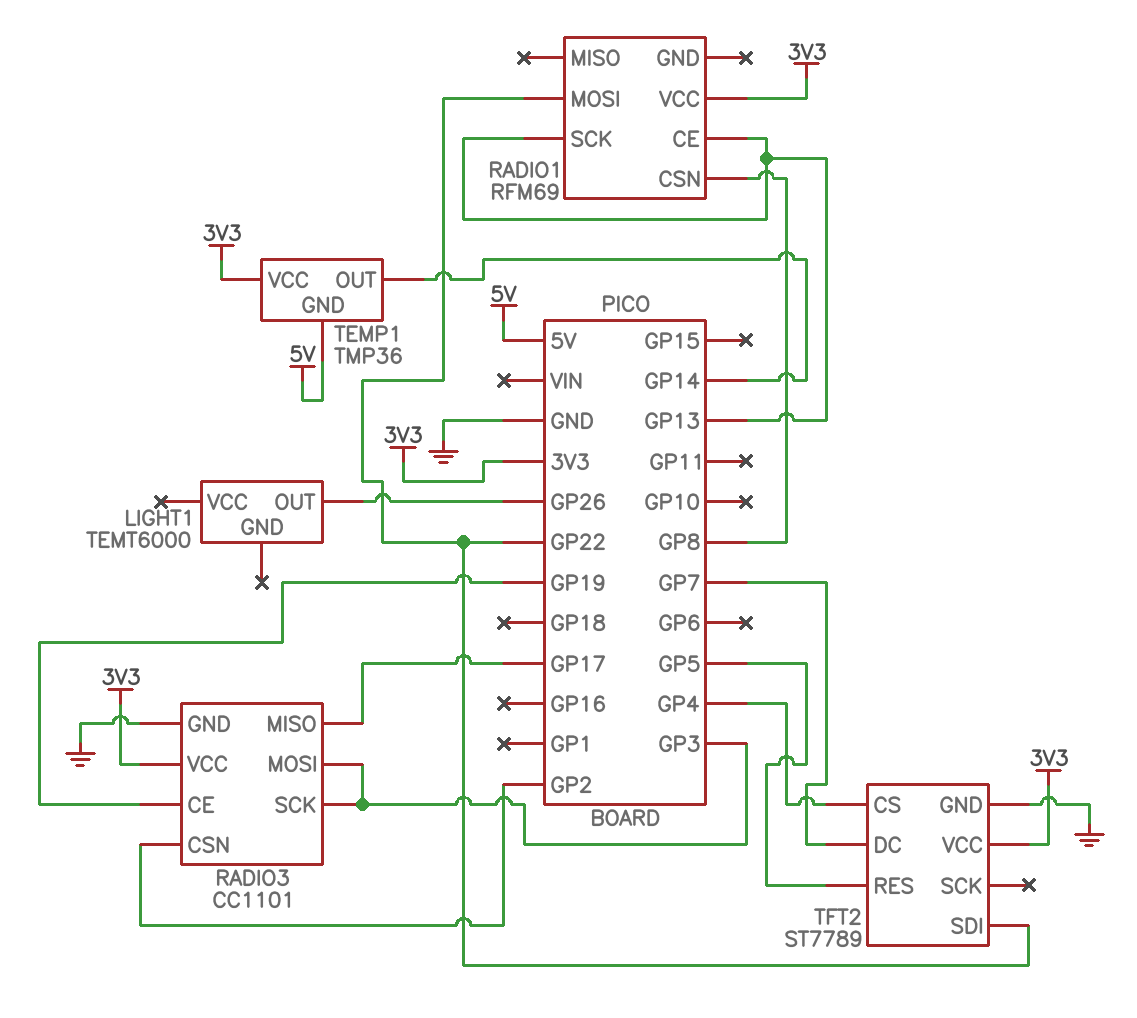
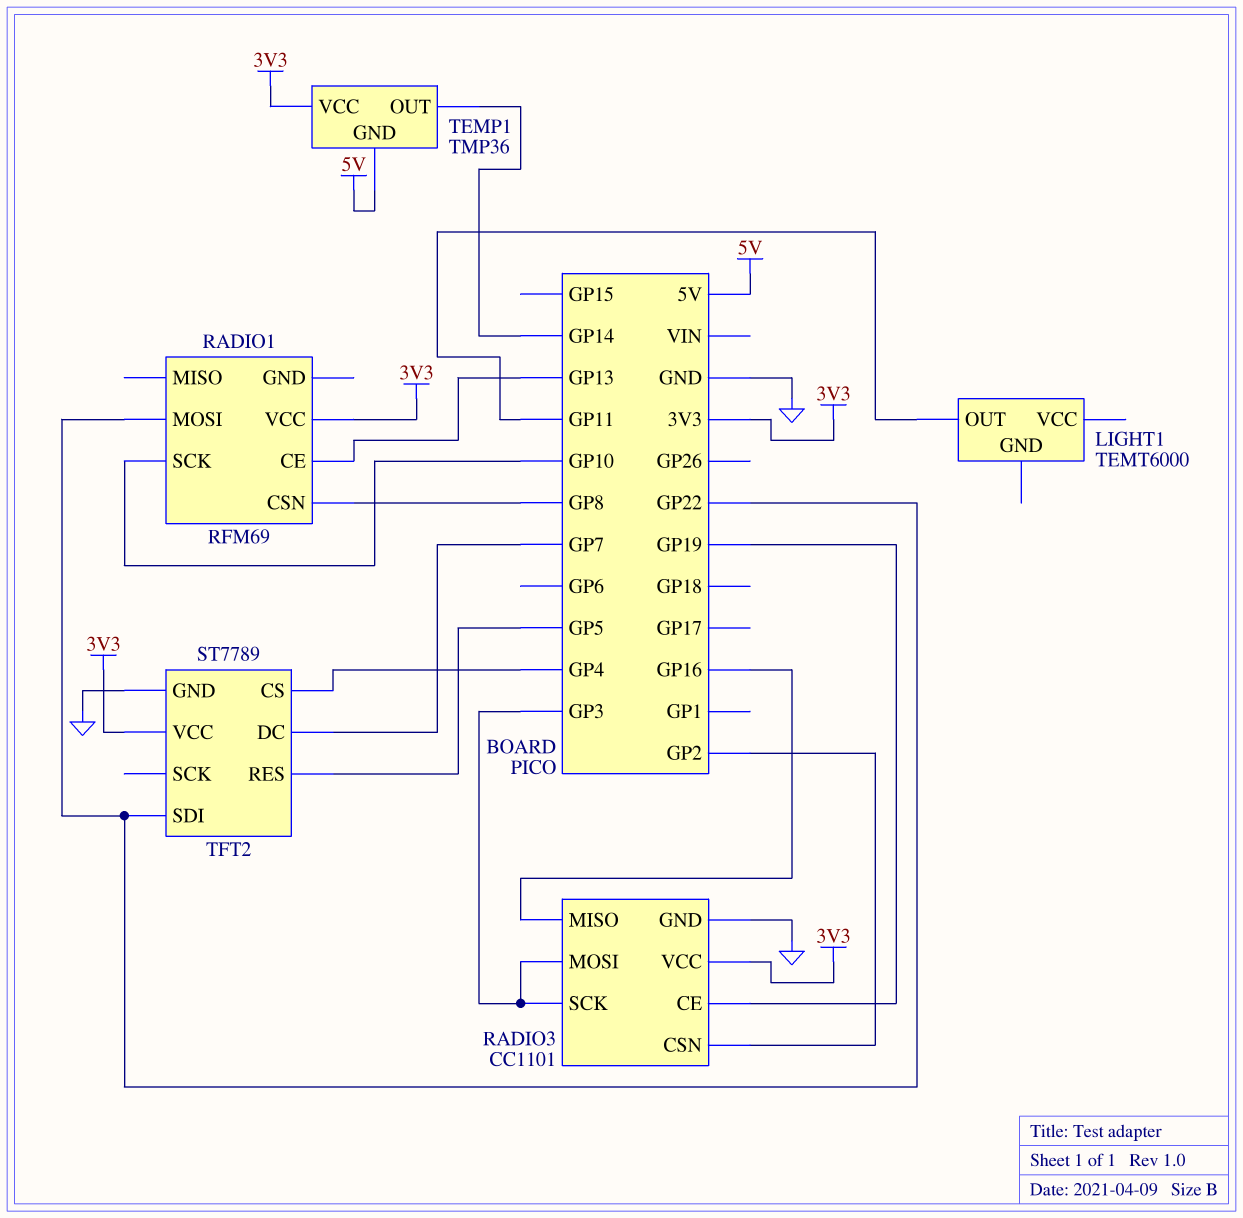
LIGHT1 pin OUT: GP26 -> GP11
RADIO1 pin SCK: GP13 -> GP10
RADIO3 pin MISO: GP17 -> GP16

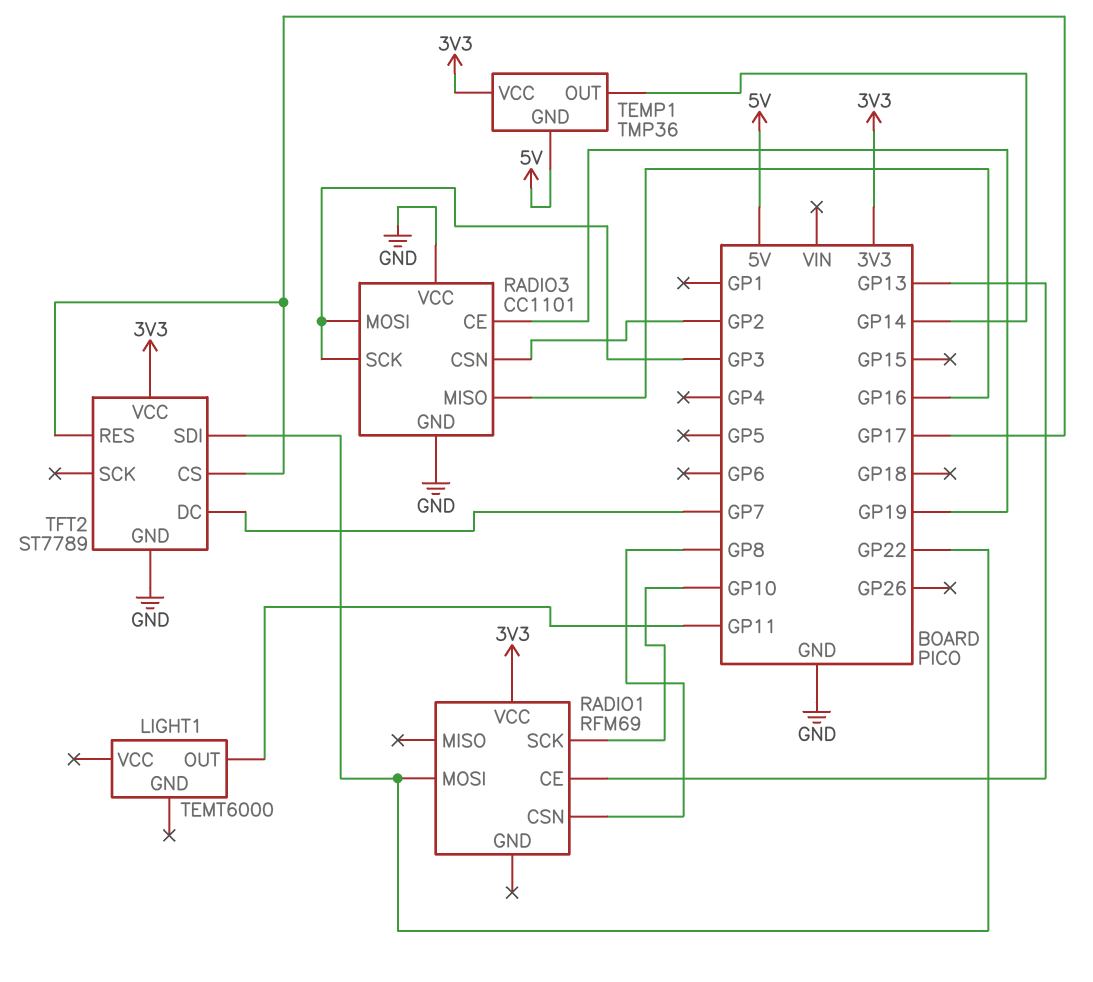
RADIO3 pin VCC: 3V3 -> GND
TFT2 pin CS: GP4 -> GP17
TFT2 pin RES: GP5 -> GP17

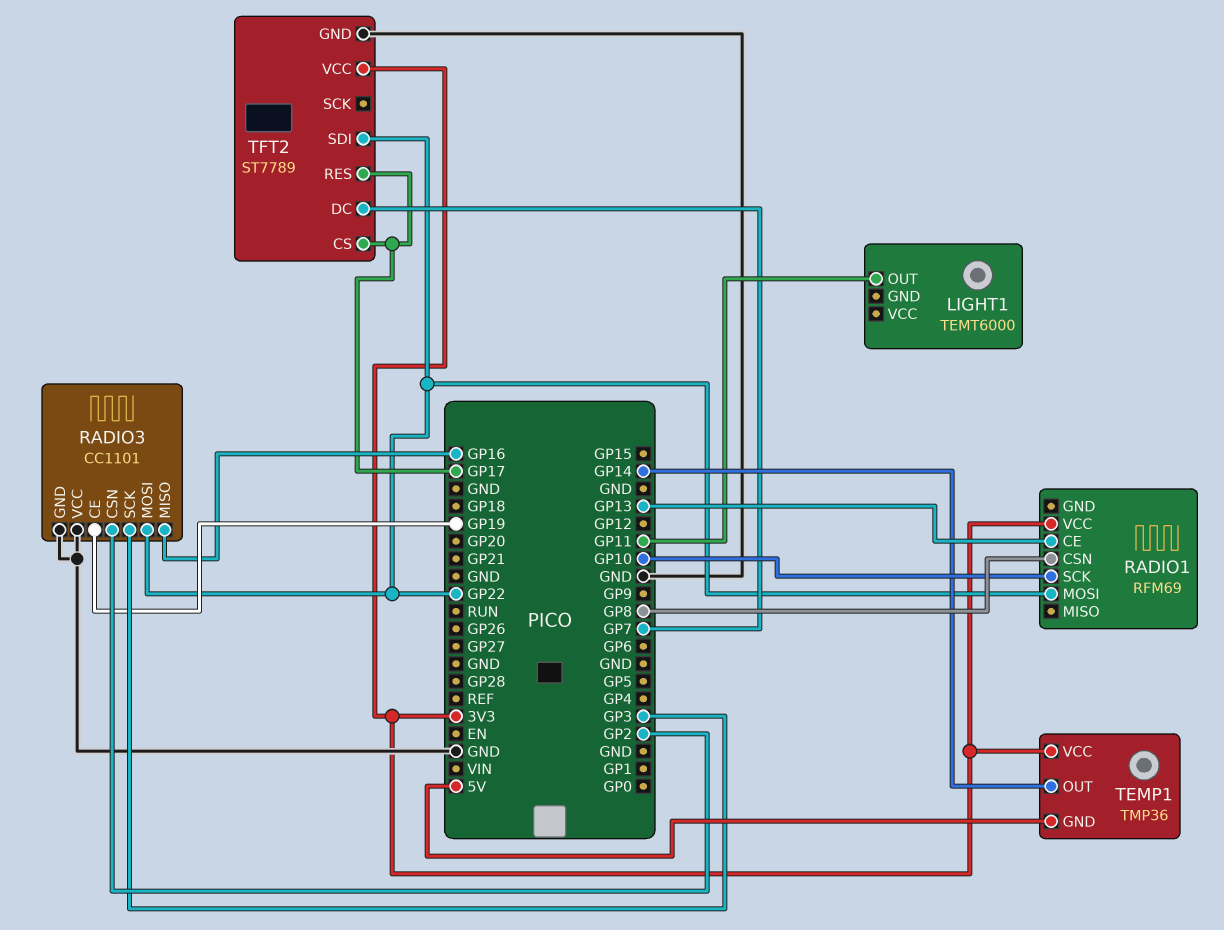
RADIO3 pin MOSI: GP3 -> GP22

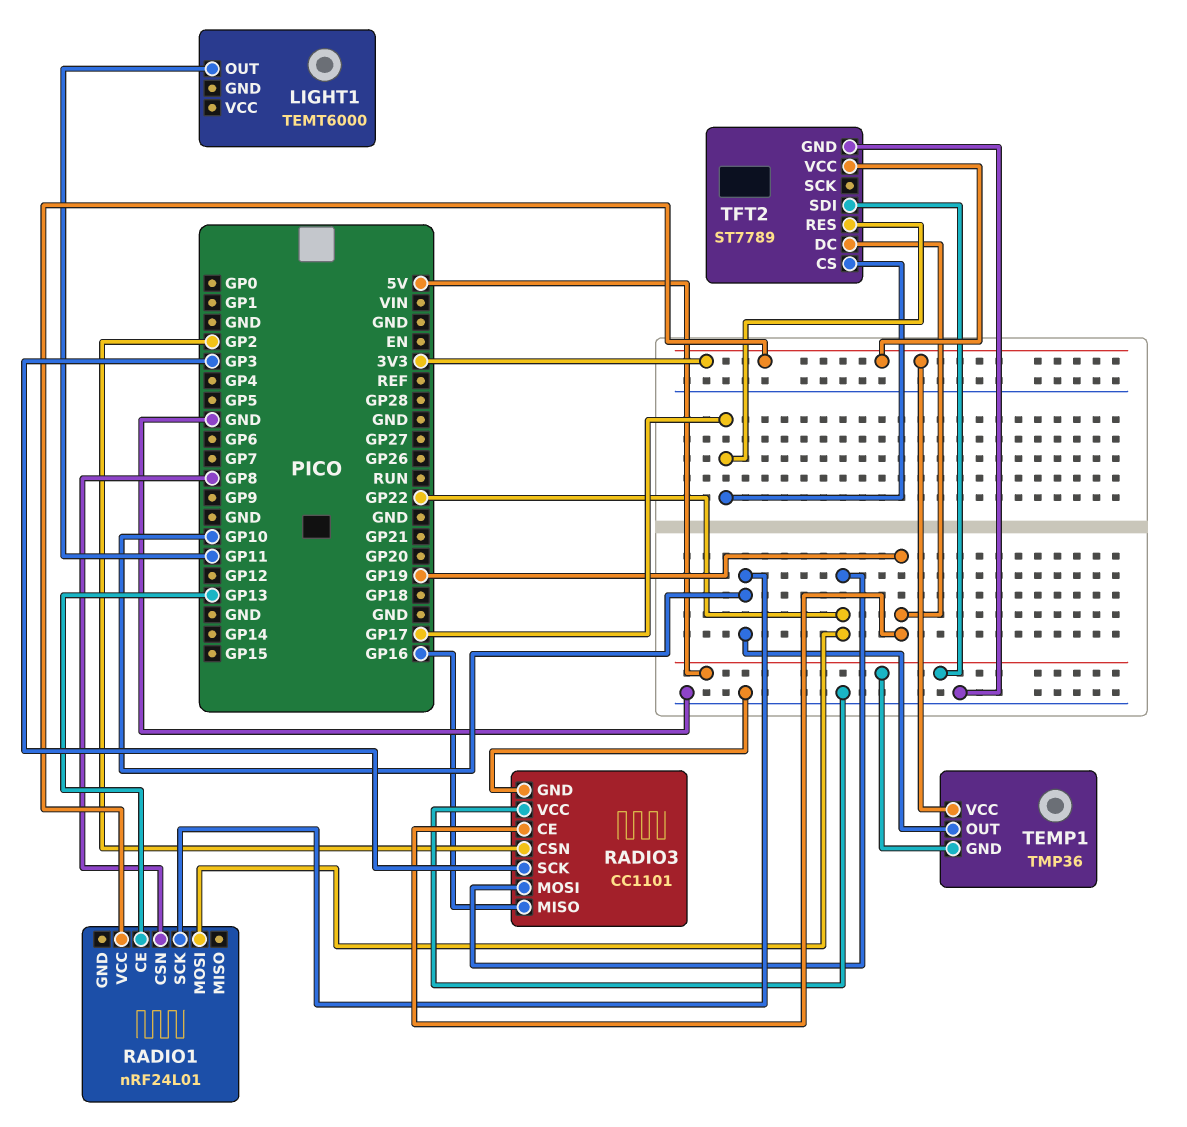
RADIO1: RFM69 -> nRF24L01
TEMP1 pin OUT: GP14 -> GP10
TFT2 pin DC: GP7 -> GP19
TFT2 pin SDI: GP22 -> 5V

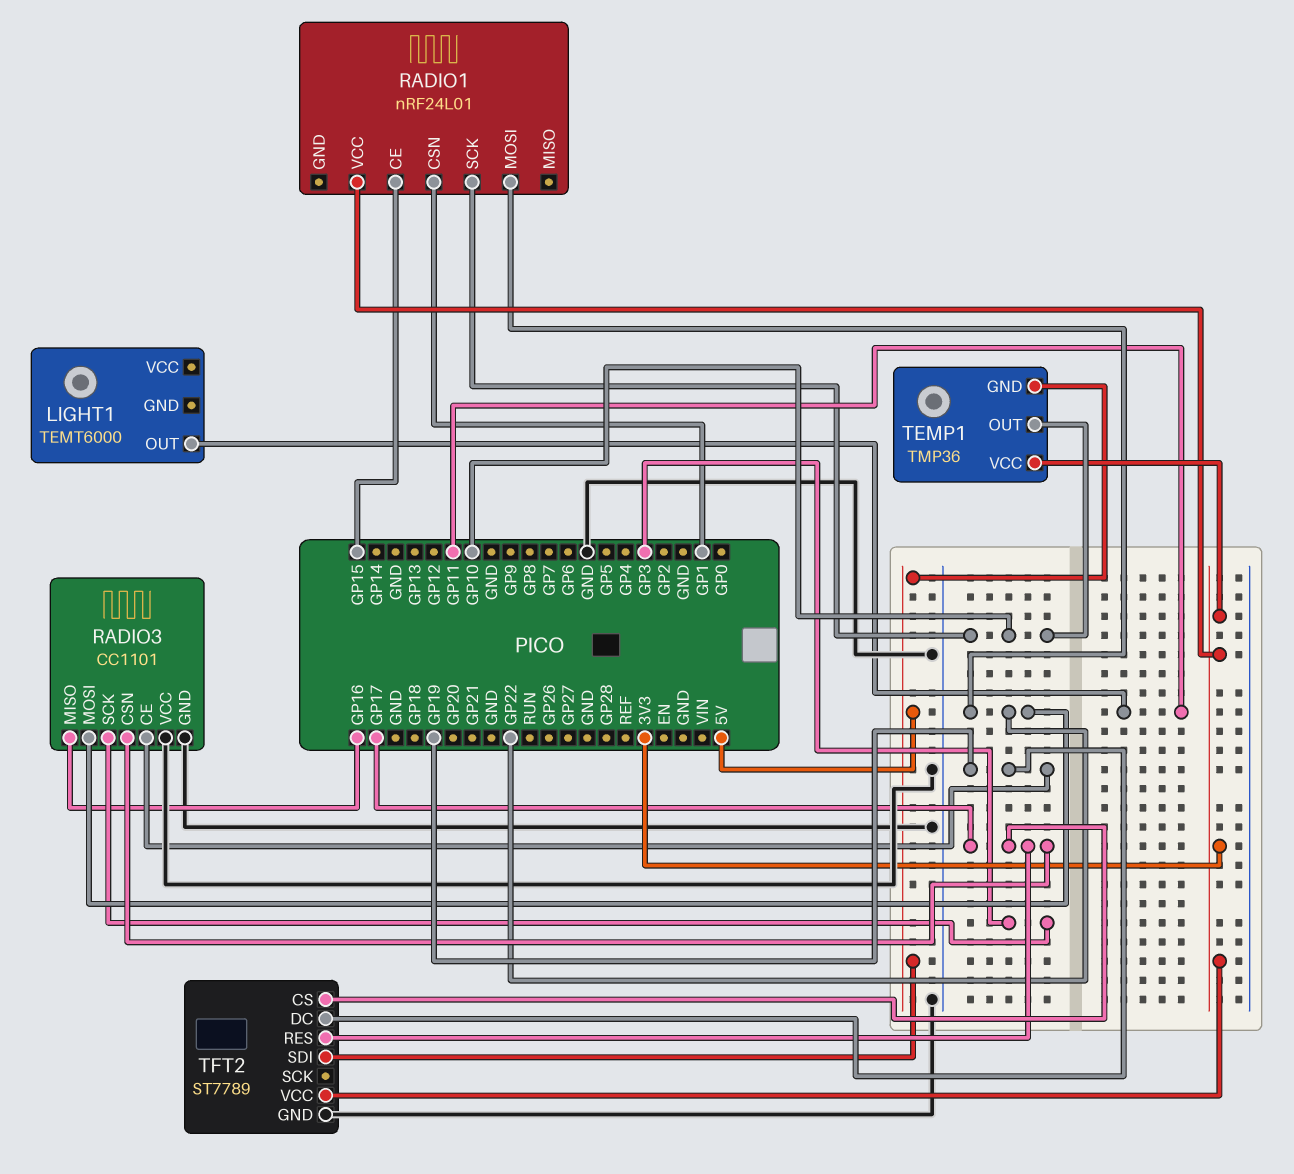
RADIO1 pin CE: GP13 -> GP15
RADIO1 pin CSN: GP8 -> GP1
RADIO3 pin CSN: GP2 -> GP17

